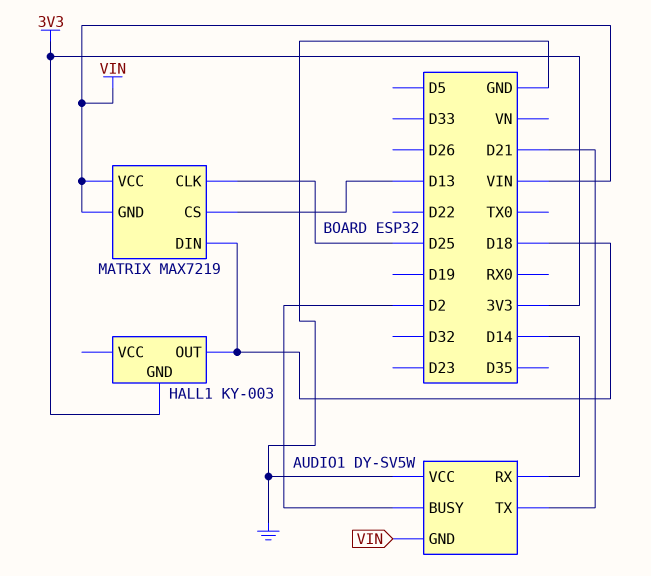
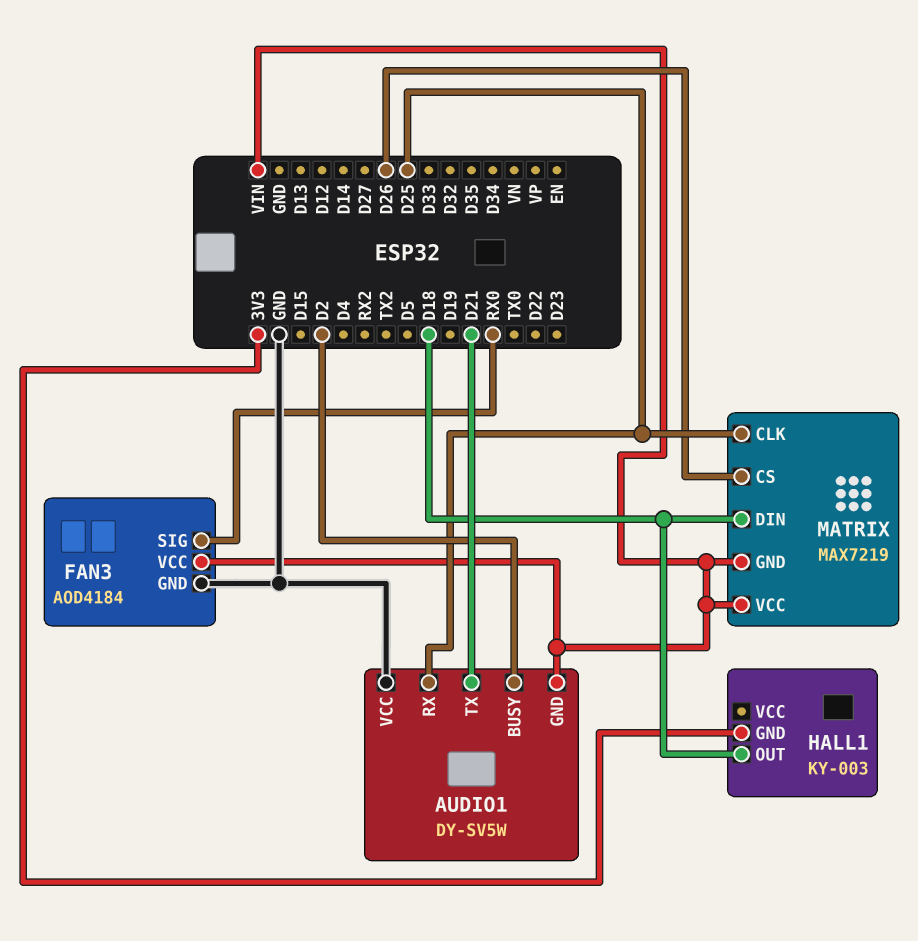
AUDIO1 pin RX: D14 -> D25
FAN3: none -> AOD4184
FAN3 pin GND: none -> GND
FAN3 pin SIG: none -> RX0
FAN3 pin VCC: none -> VIN
MATRIX pin CS: D13 -> D26

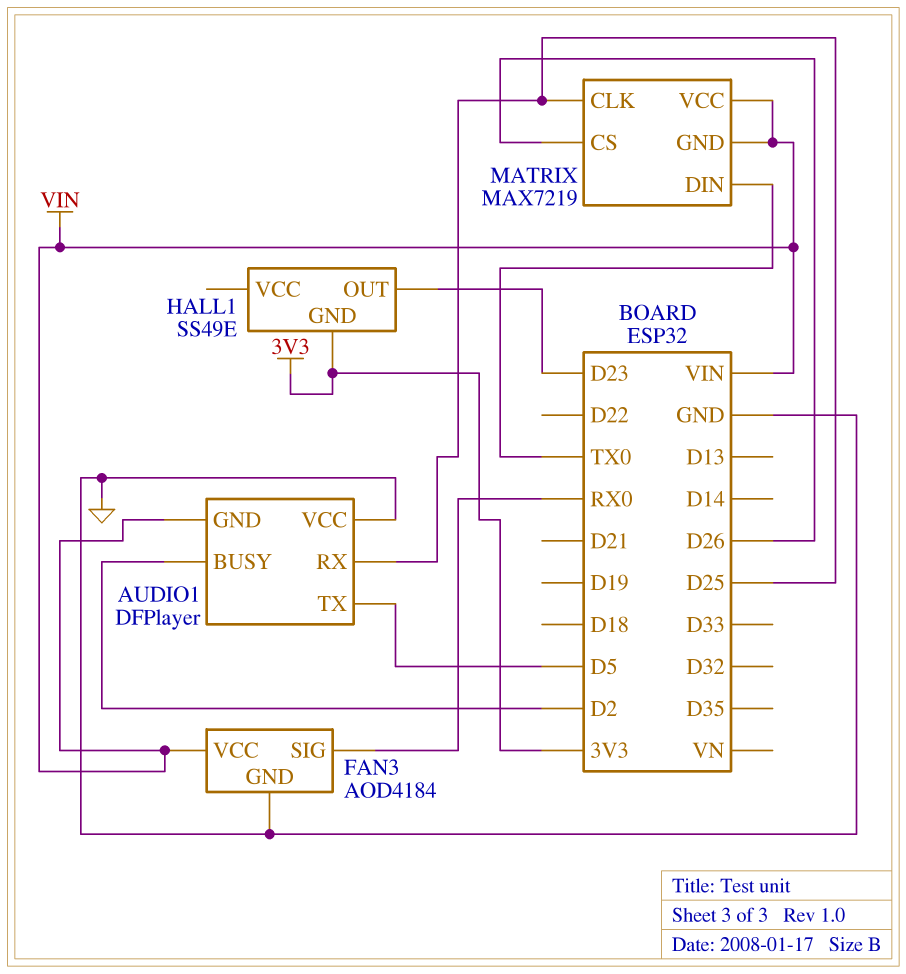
AUDIO1: DY-SV5W -> DFPlayer
AUDIO1 pin TX: D21 -> D5
HALL1: KY-003 -> SS49E
HALL1 pin OUT: D18 -> D23
MATRIX pin DIN: D18 -> TX0

